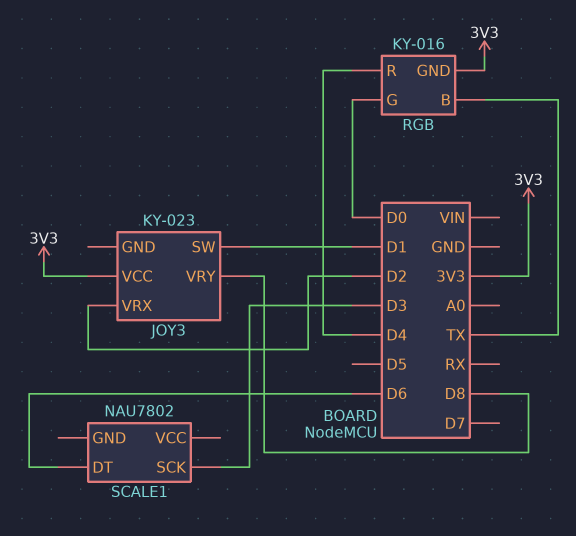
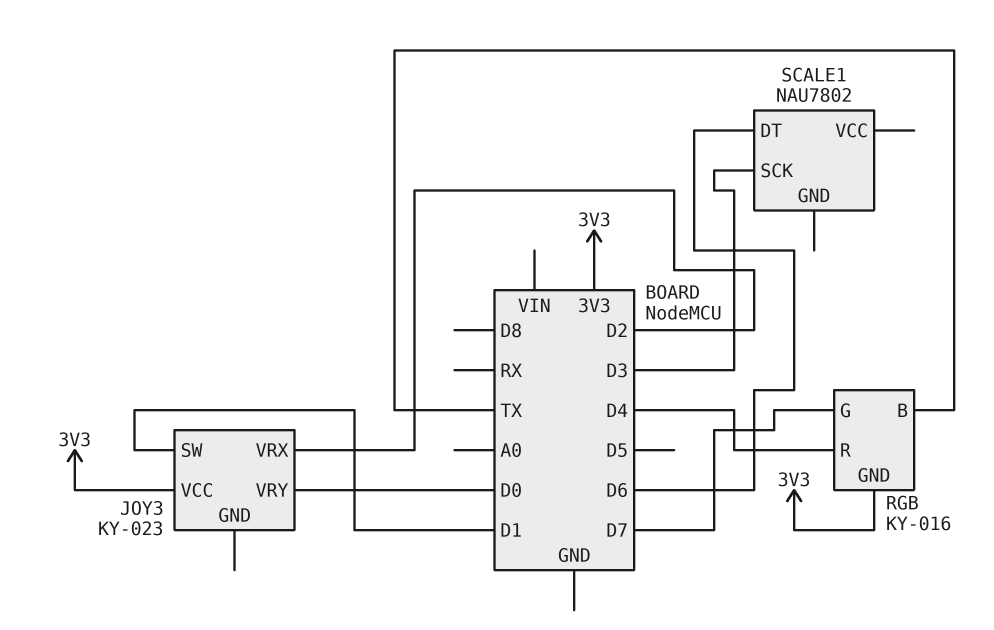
JOY3 pin VRY: D8 -> D0
RGB pin G: D0 -> D7

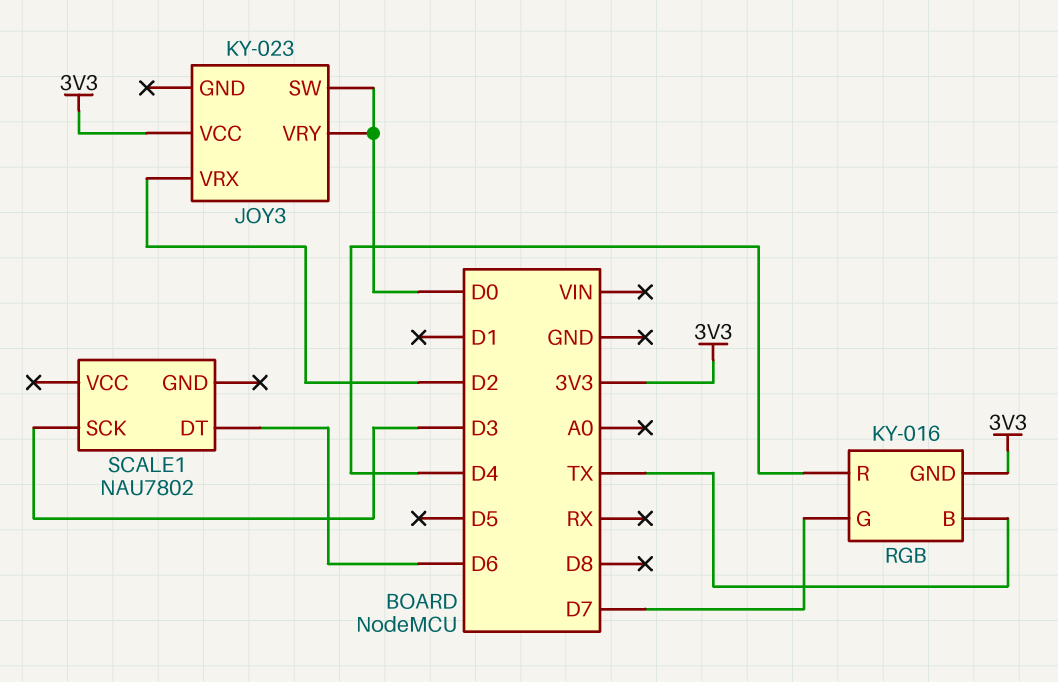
JOY3 pin SW: D1 -> D0

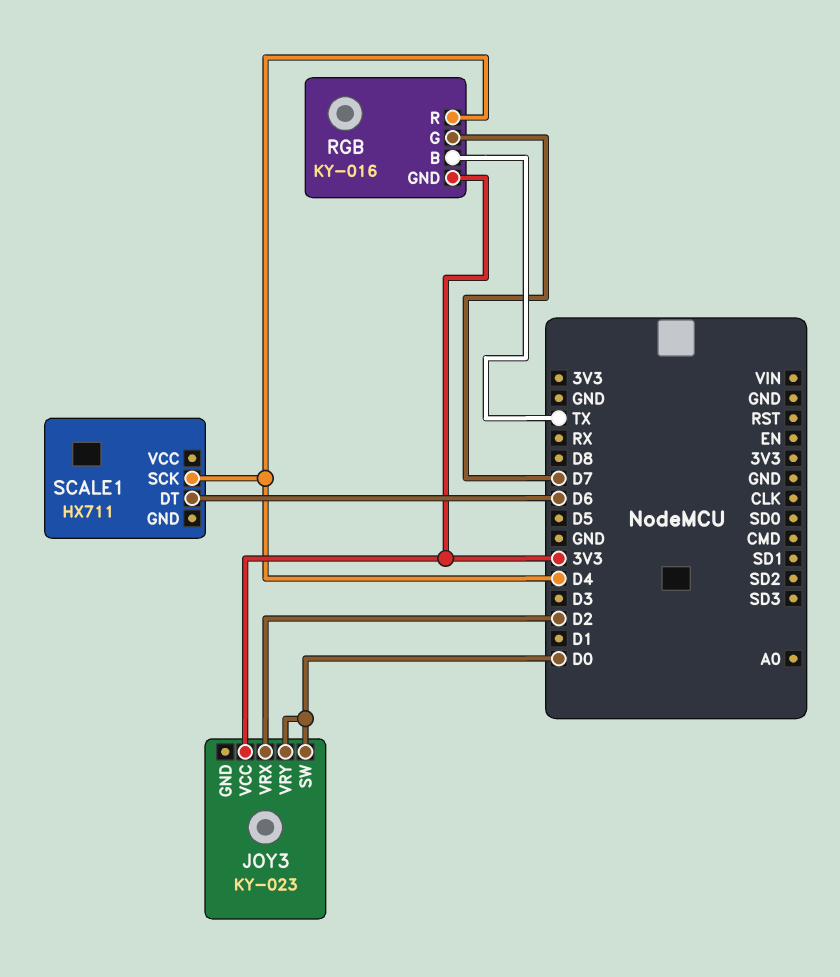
SCALE1: NAU7802 -> HX711
SCALE1 pin SCK: D3 -> D4

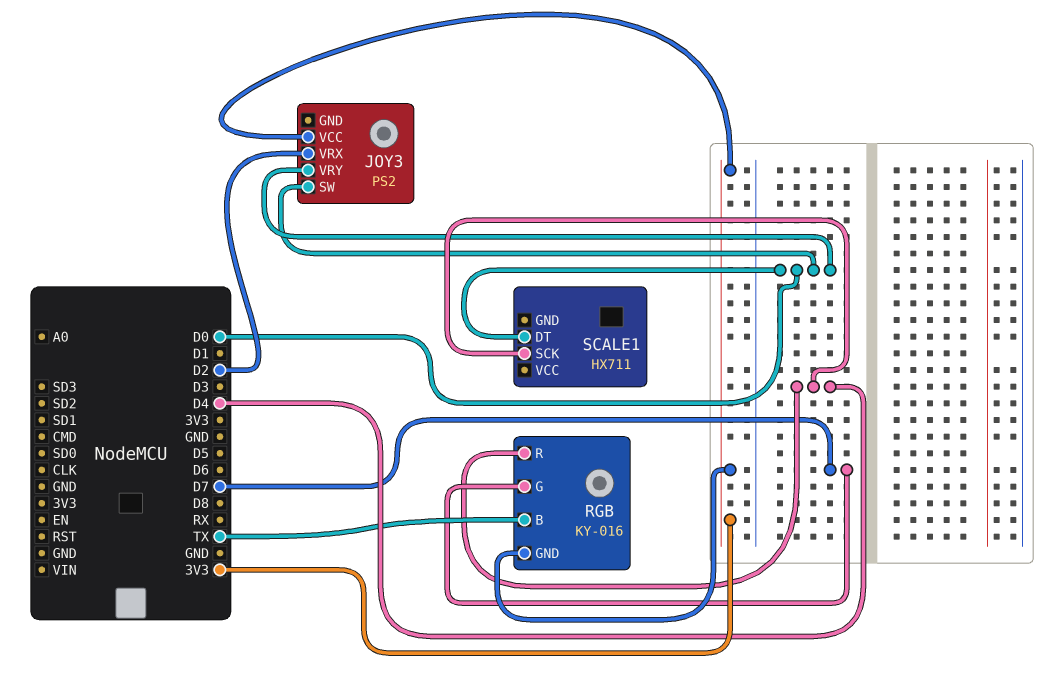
JOY3: KY-023 -> PS2
SCALE1 pin DT: D6 -> D0

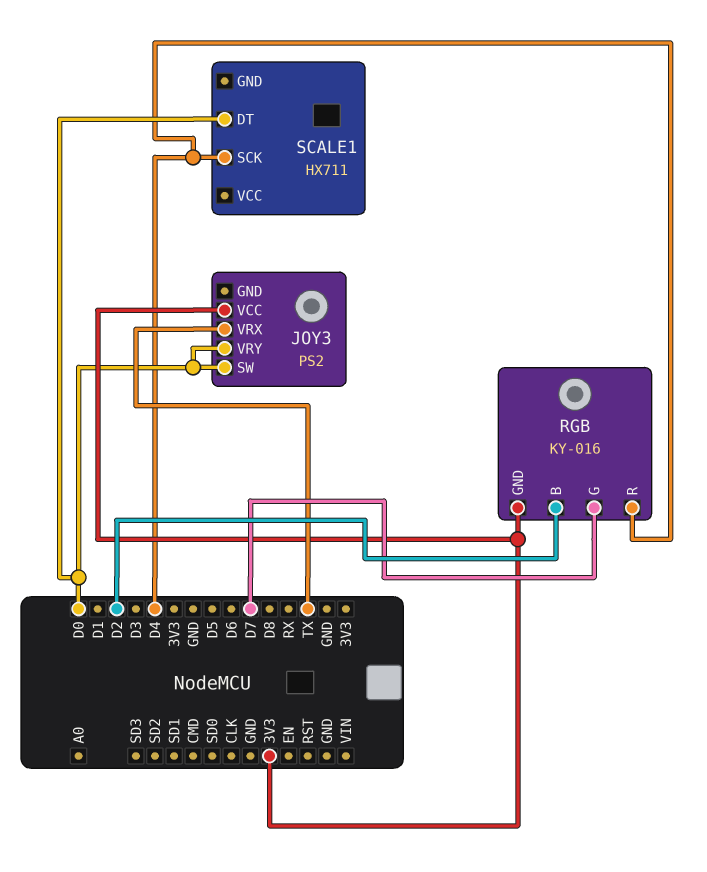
JOY3 pin VRX: D2 -> TX
RGB pin B: TX -> D2

